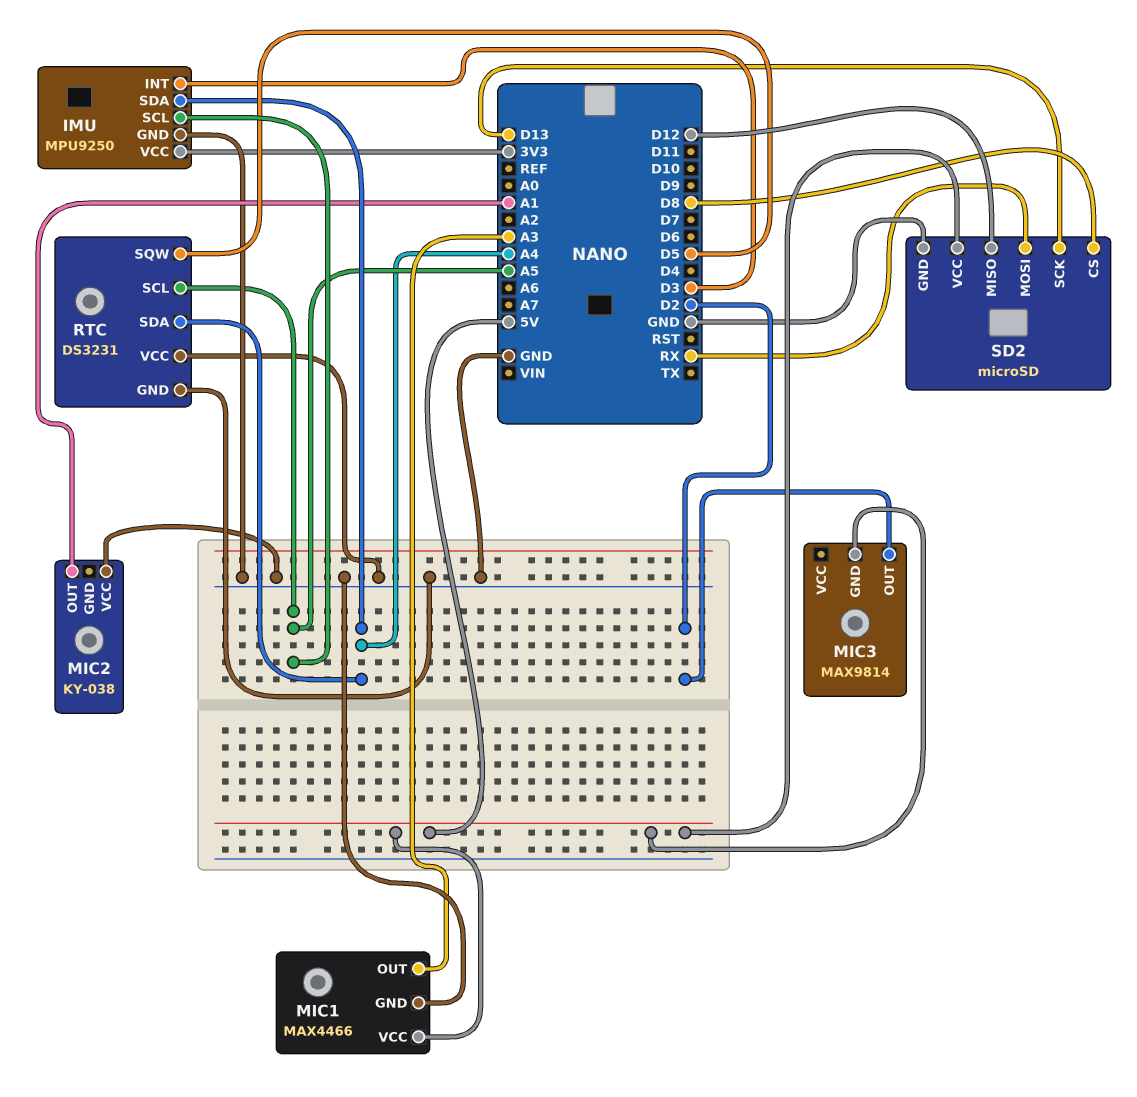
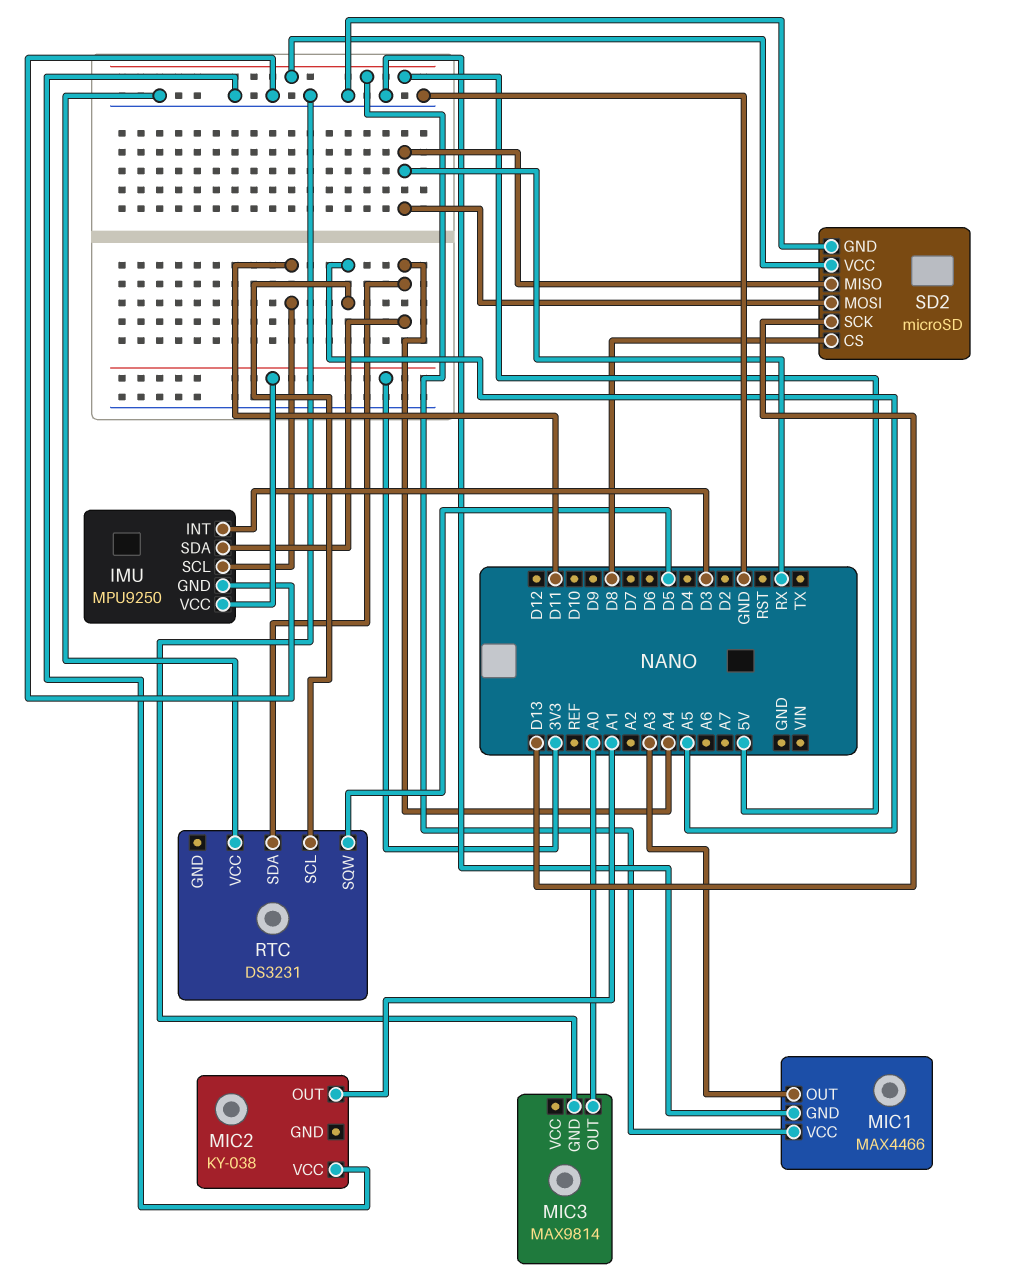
IMU pin SCL: A5 -> D11
MIC3 pin GND: 5V -> GND
MIC3 pin OUT: D2 -> A0
RTC pin GND: GND -> none
SD2 pin MISO: D12 -> RX

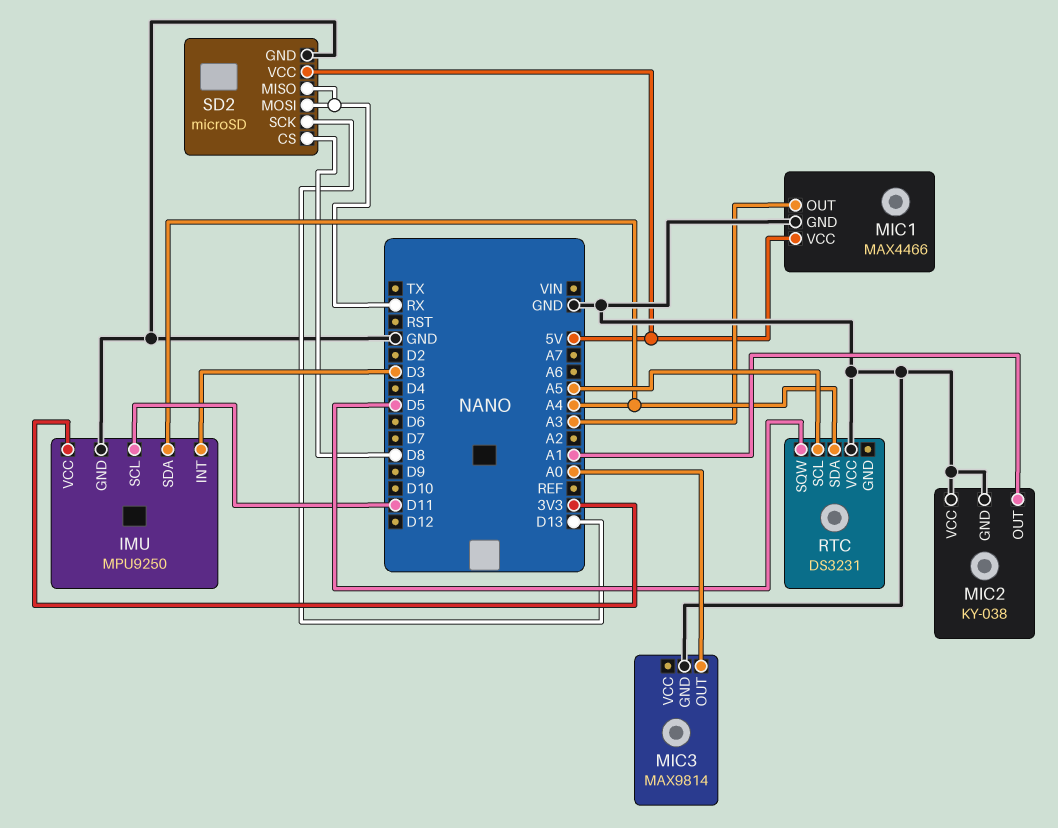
MIC2 pin GND: none -> GND

